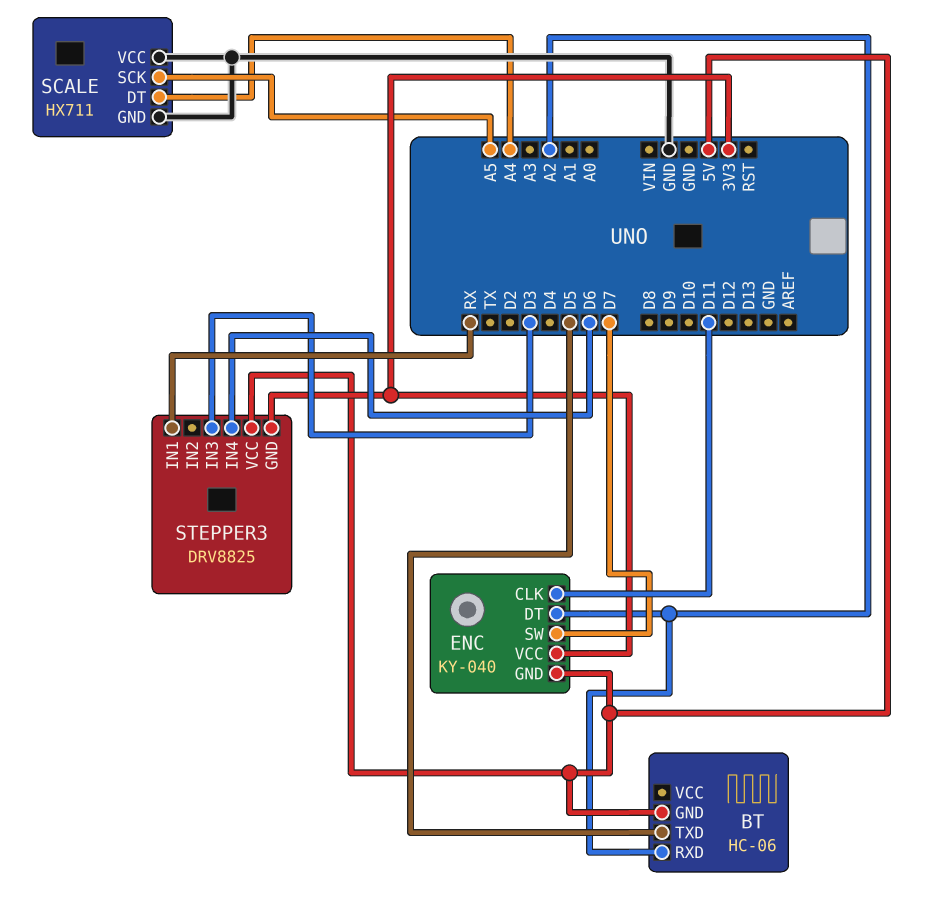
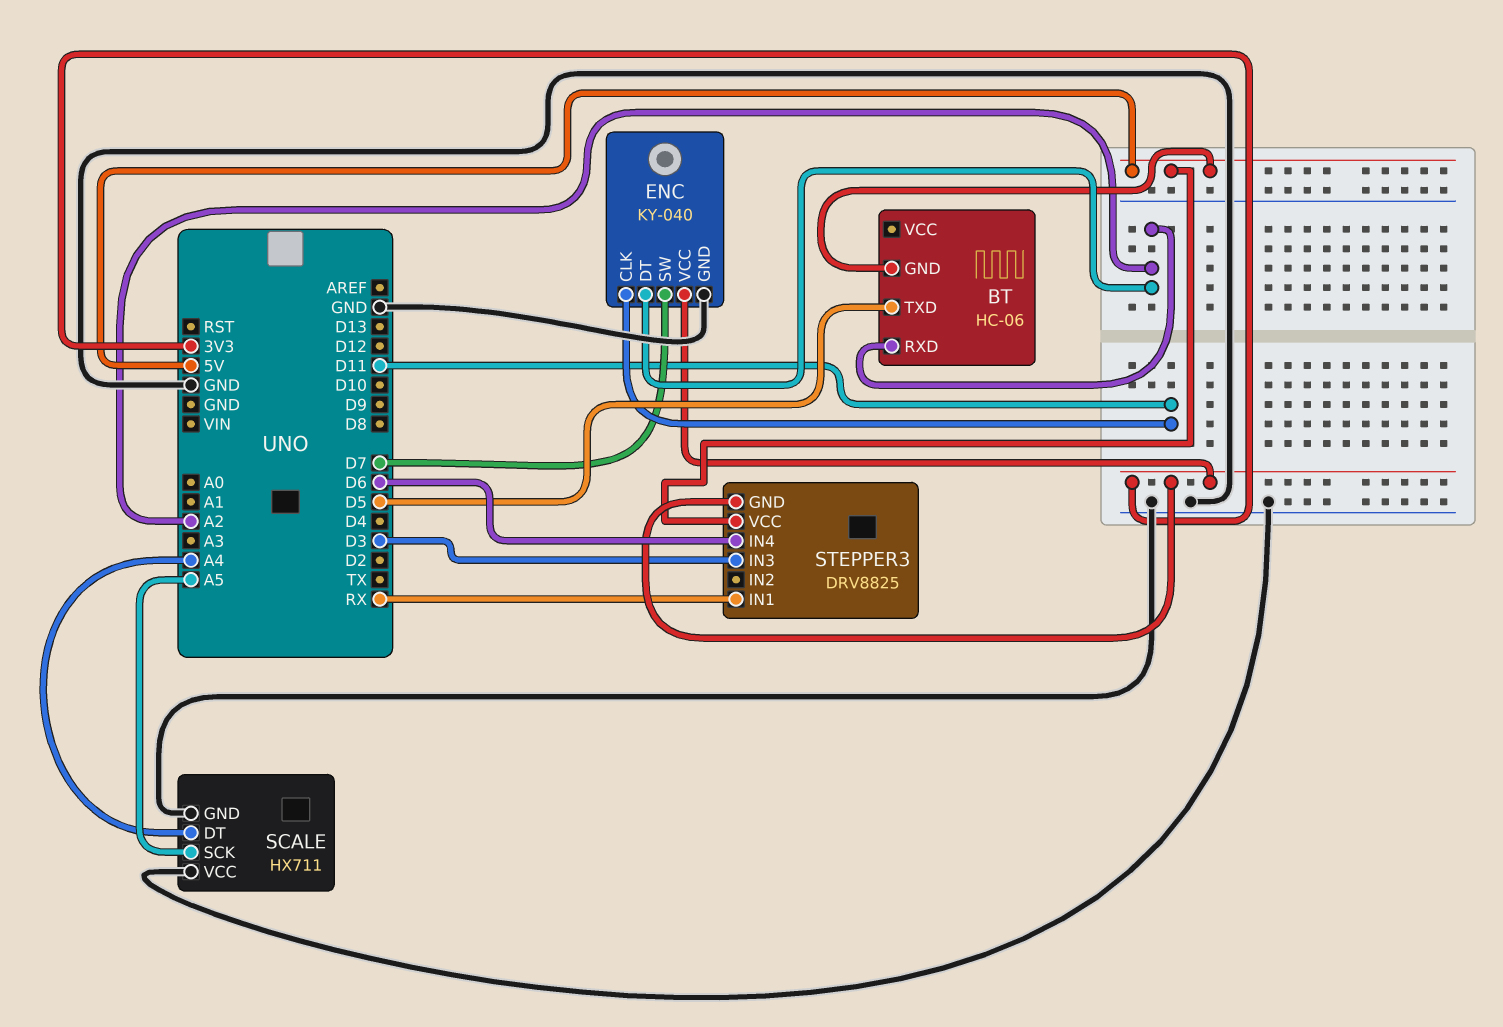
ENC pin GND: 5V -> GND

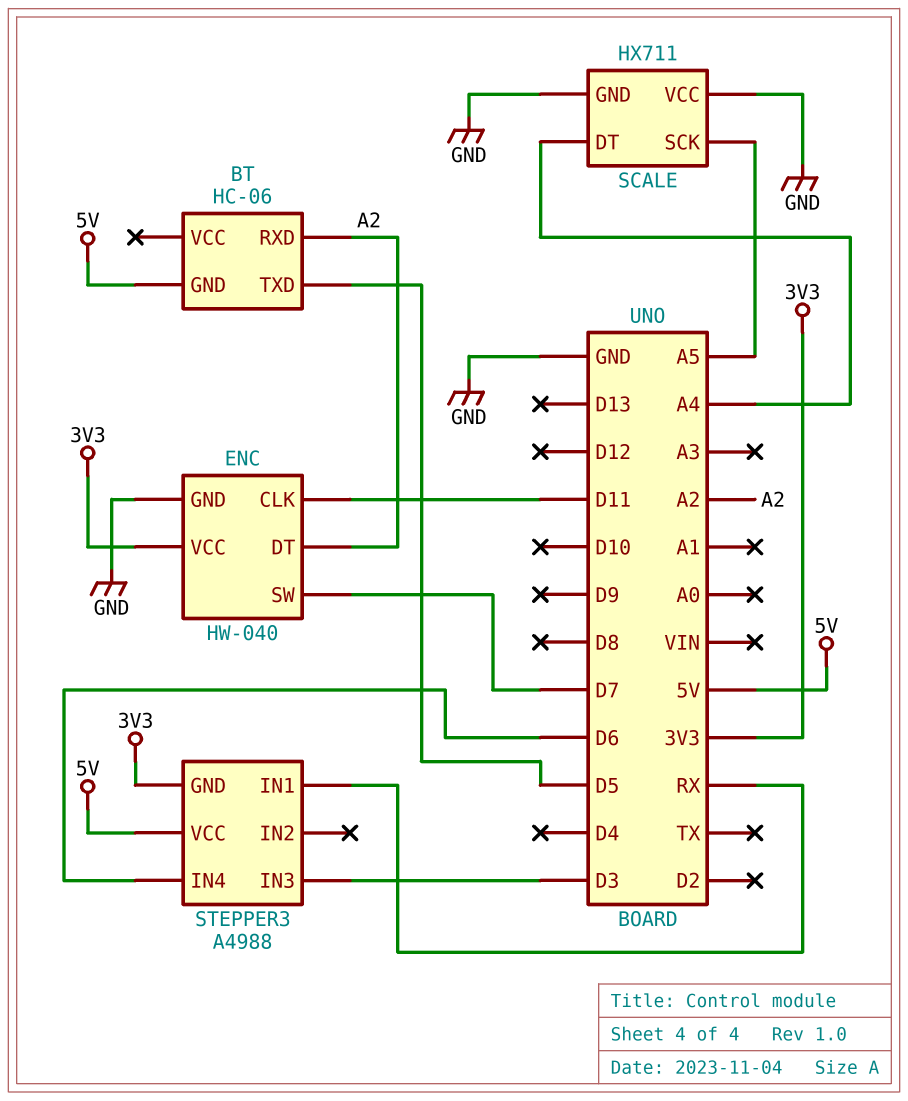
ENC: KY-040 -> HW-040
STEPPER3: DRV8825 -> A4988

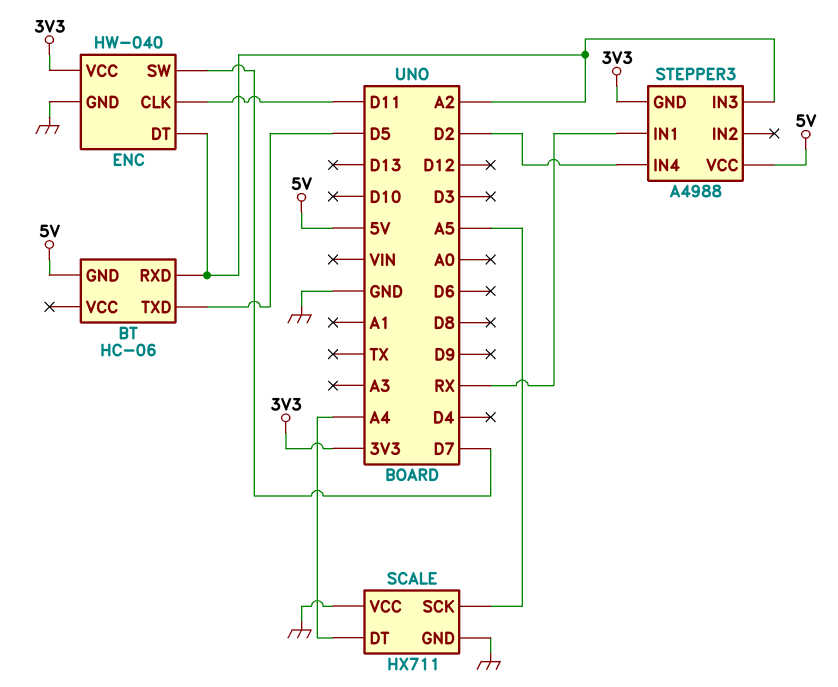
STEPPER3 pin IN3: D3 -> A2
STEPPER3 pin IN4: D6 -> D2

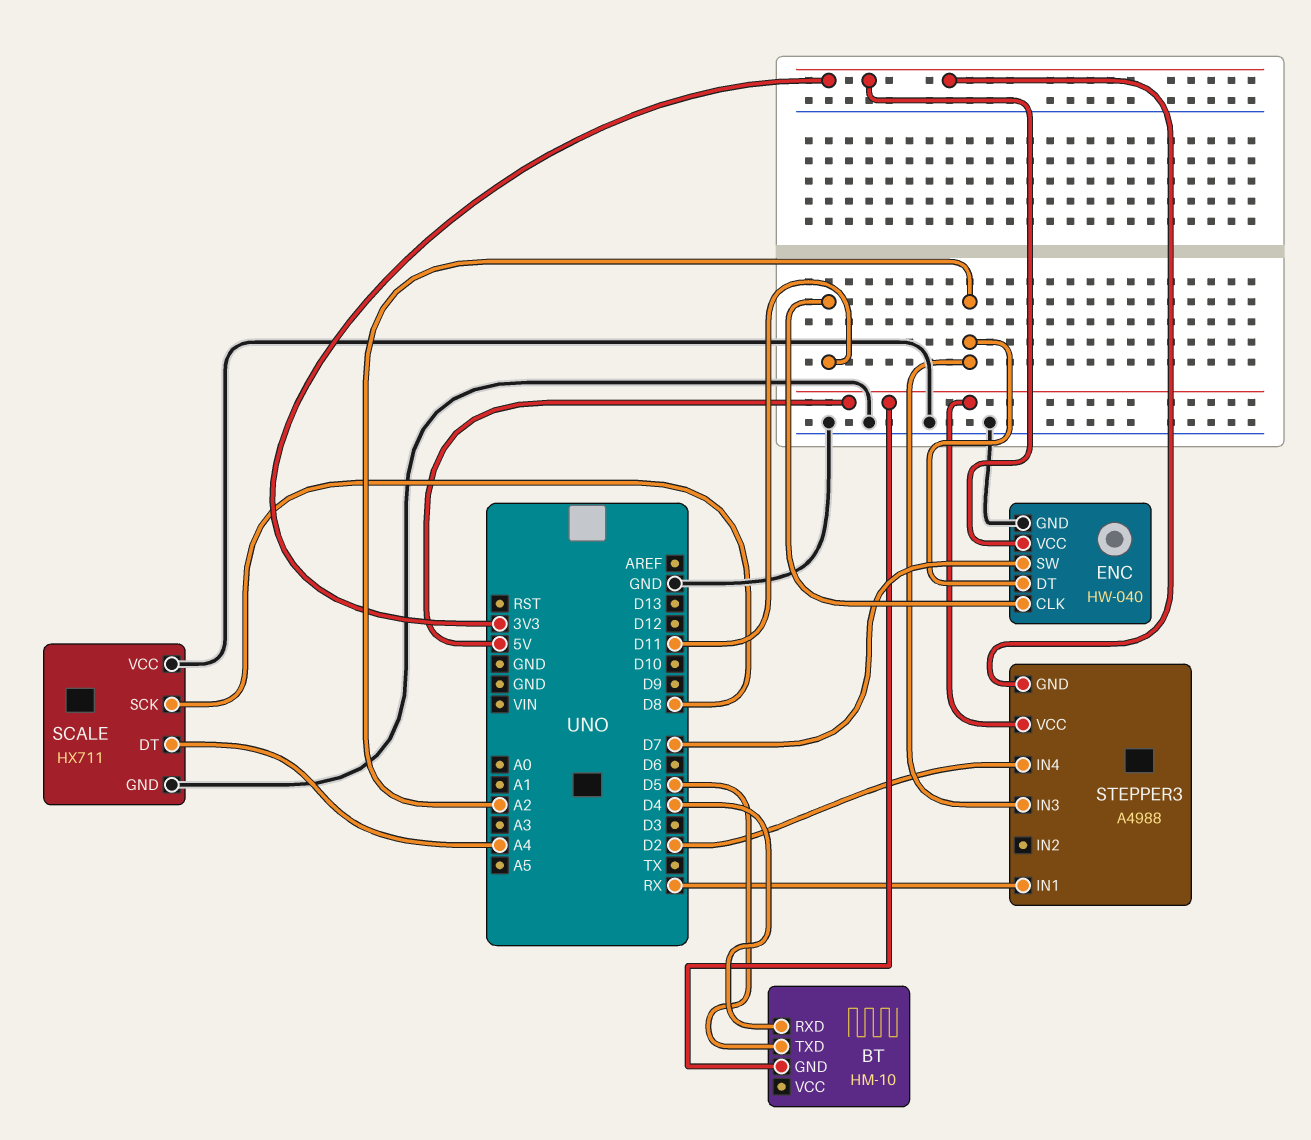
BT: HC-06 -> HM-10
BT pin RXD: A2 -> D4
SCALE pin SCK: A5 -> D8

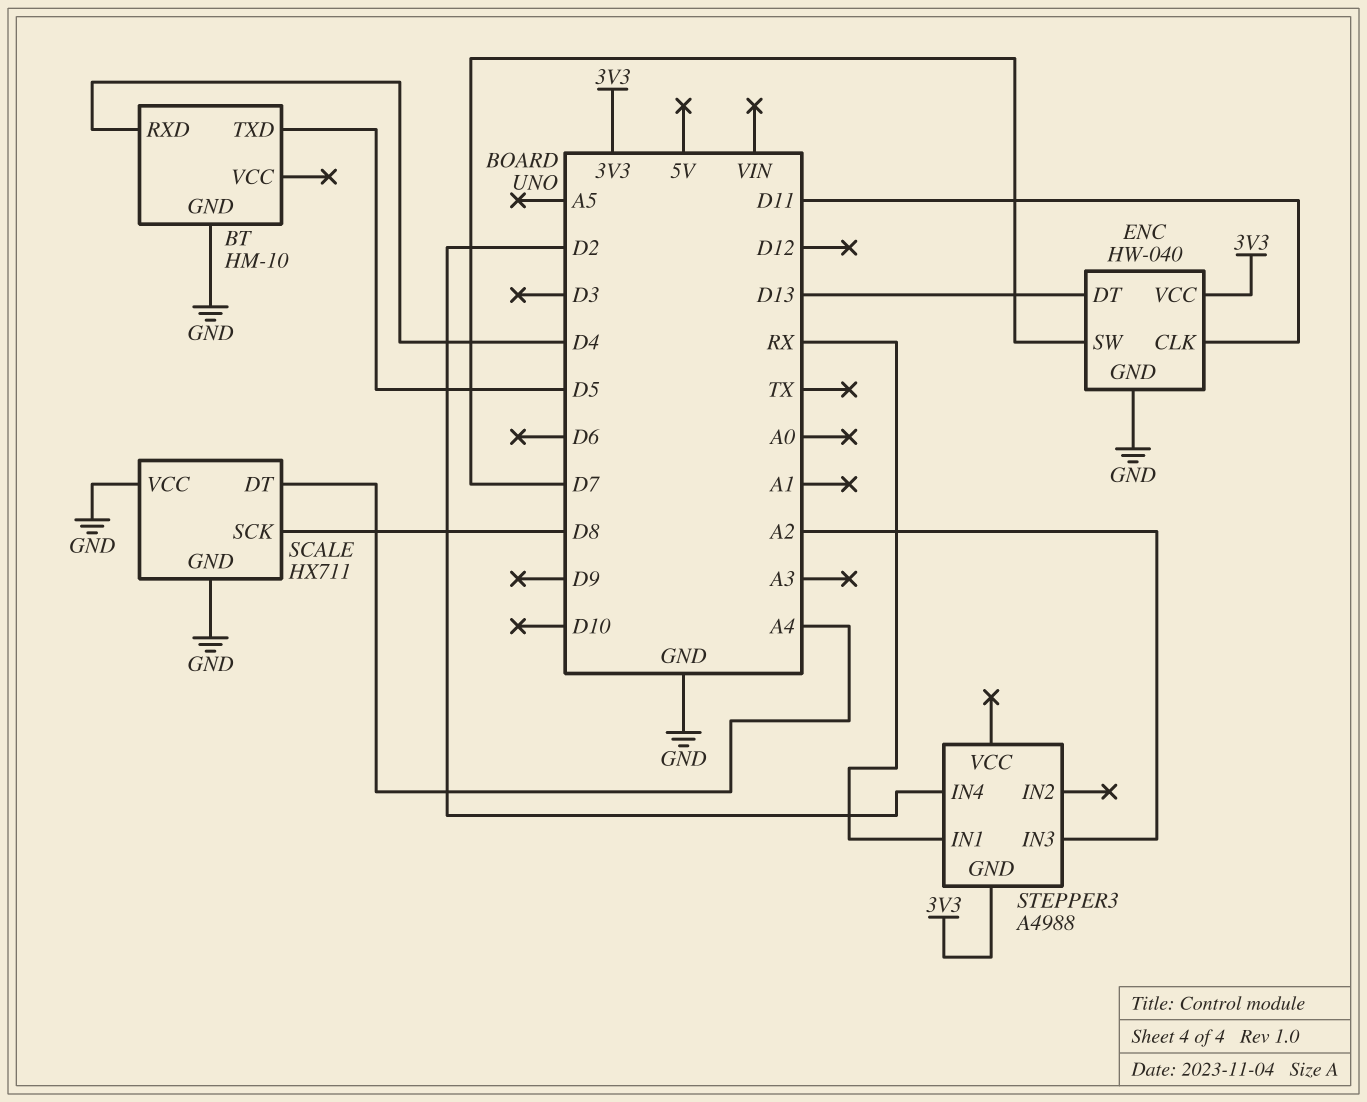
BT pin GND: 5V -> GND
ENC pin DT: A2 -> D13
STEPPER3 pin VCC: 5V -> none

